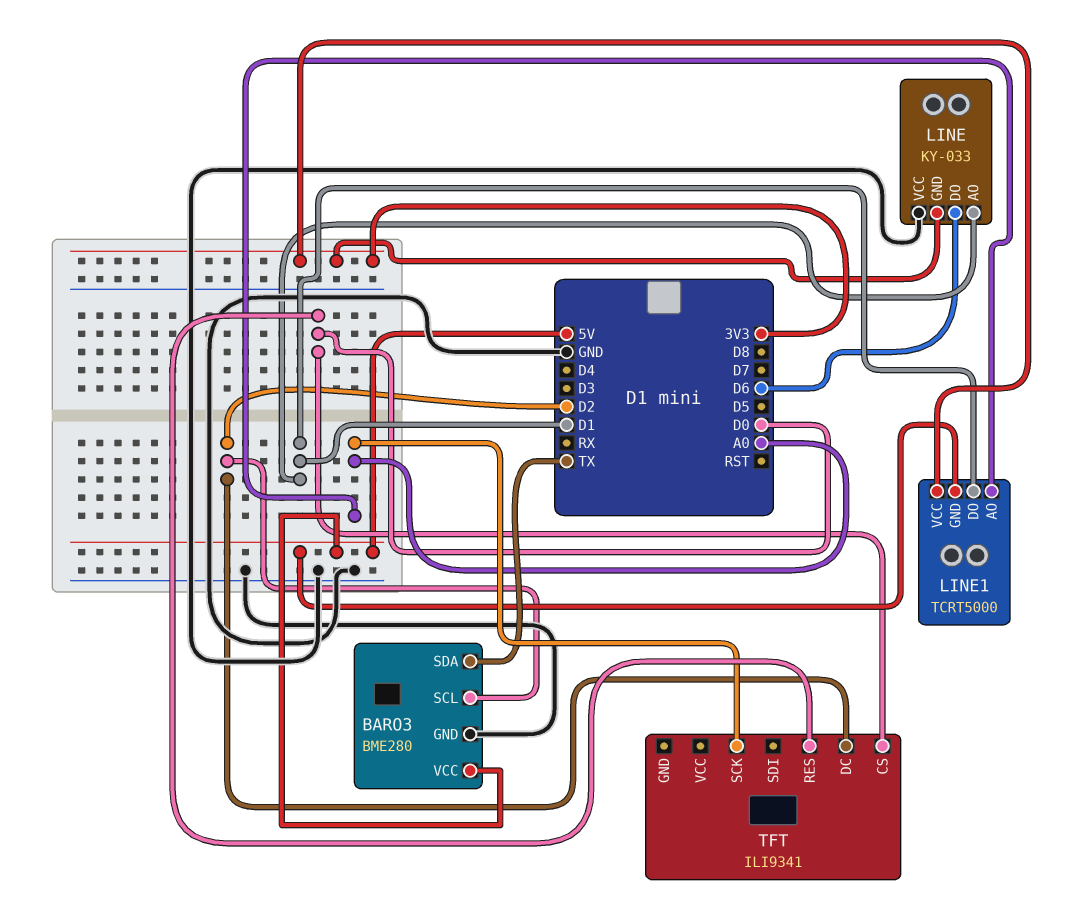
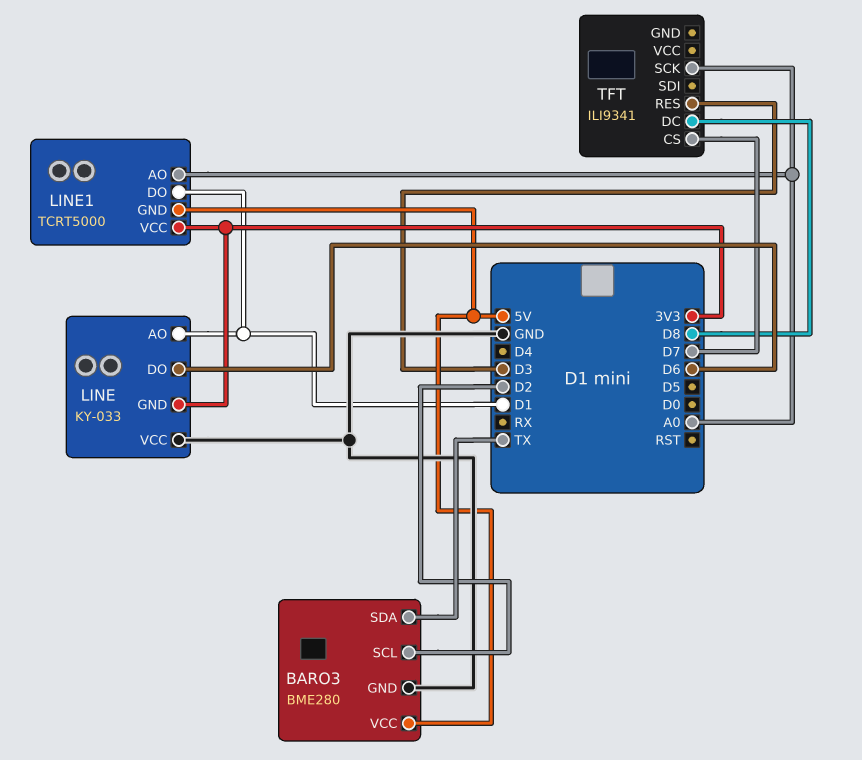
TFT pin CS: D0 -> D7
TFT pin DC: D2 -> D8
TFT pin RES: D0 -> D3

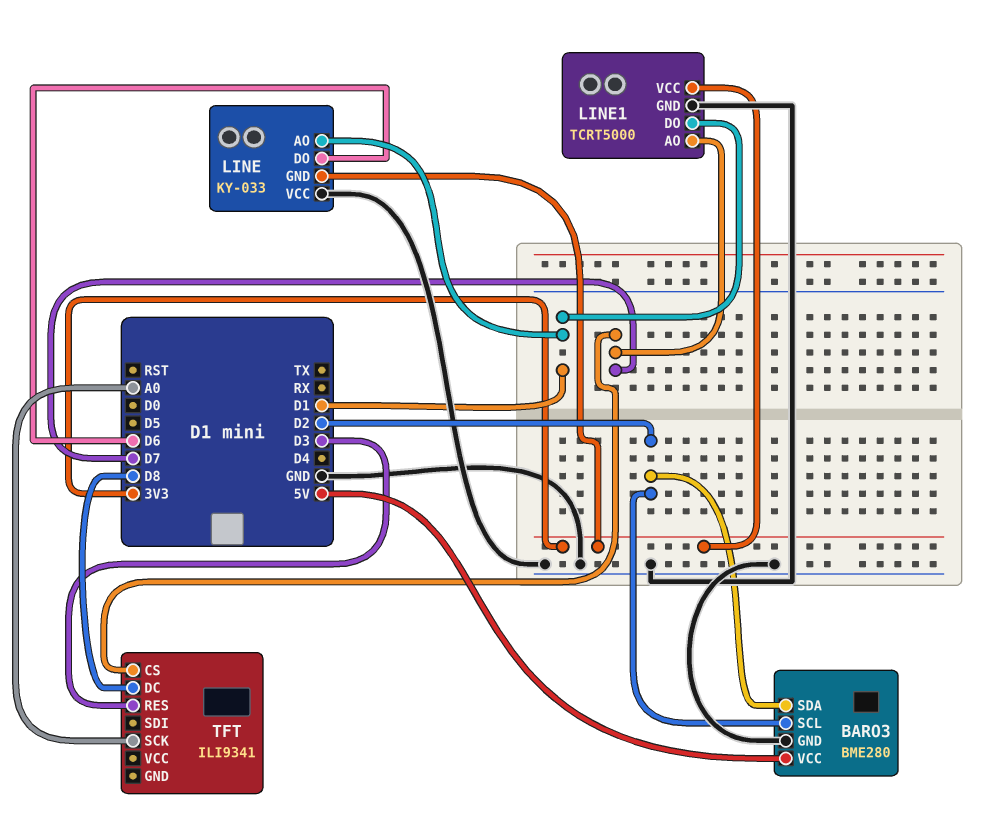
BARO3 pin SDA: TX -> D2
LINE1 pin AO: A0 -> D7
LINE1 pin GND: 5V -> GND

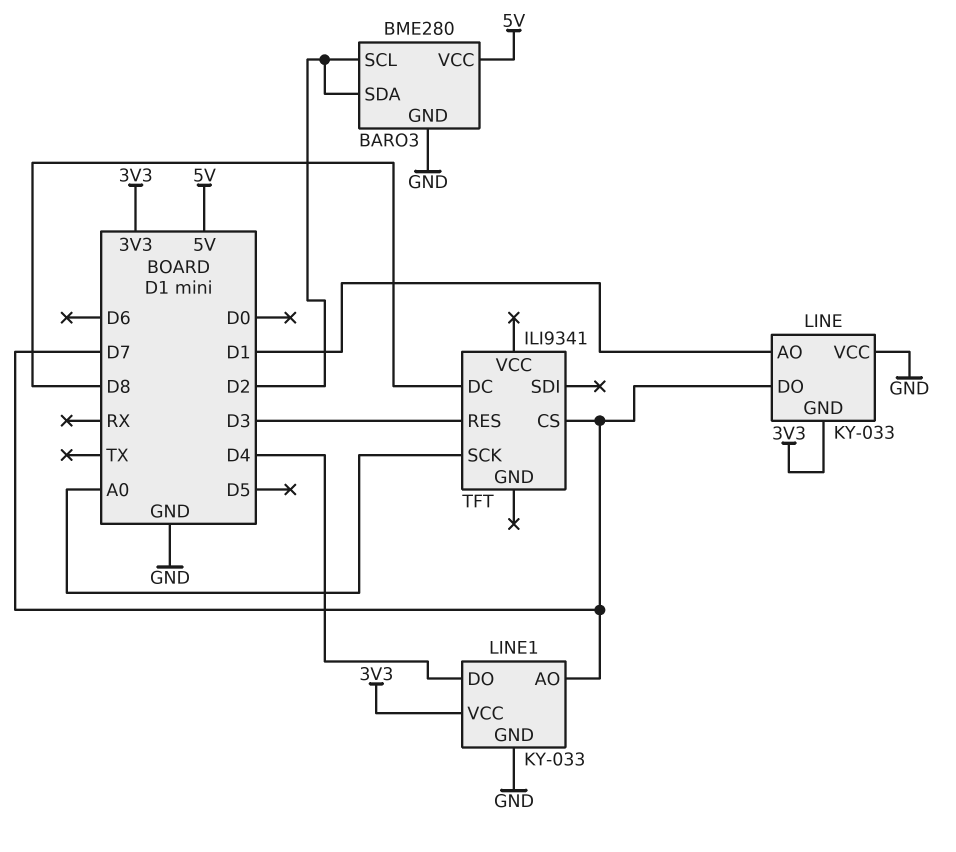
LINE pin DO: D6 -> D7
LINE1: TCRT5000 -> KY-033
LINE1 pin DO: D1 -> D4

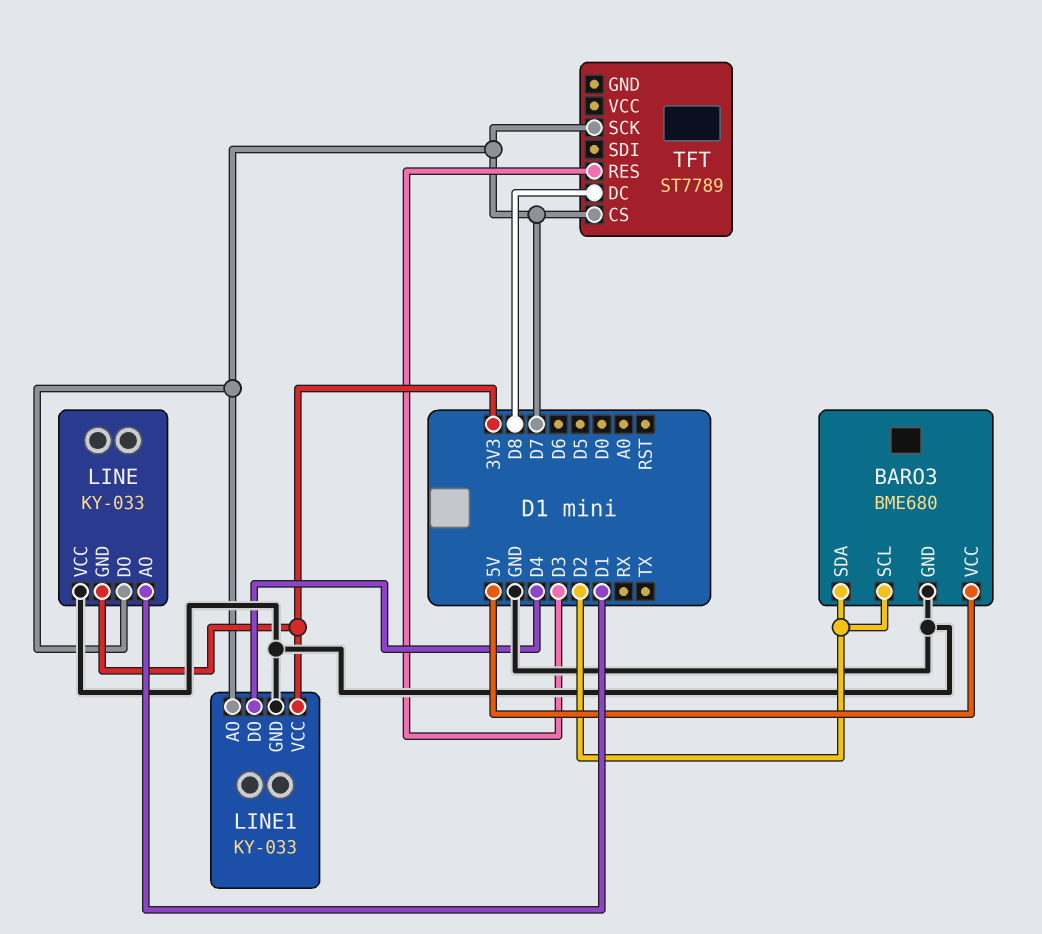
BARO3: BME280 -> BME680
TFT: ILI9341 -> ST7789
TFT pin SCK: A0 -> D7

